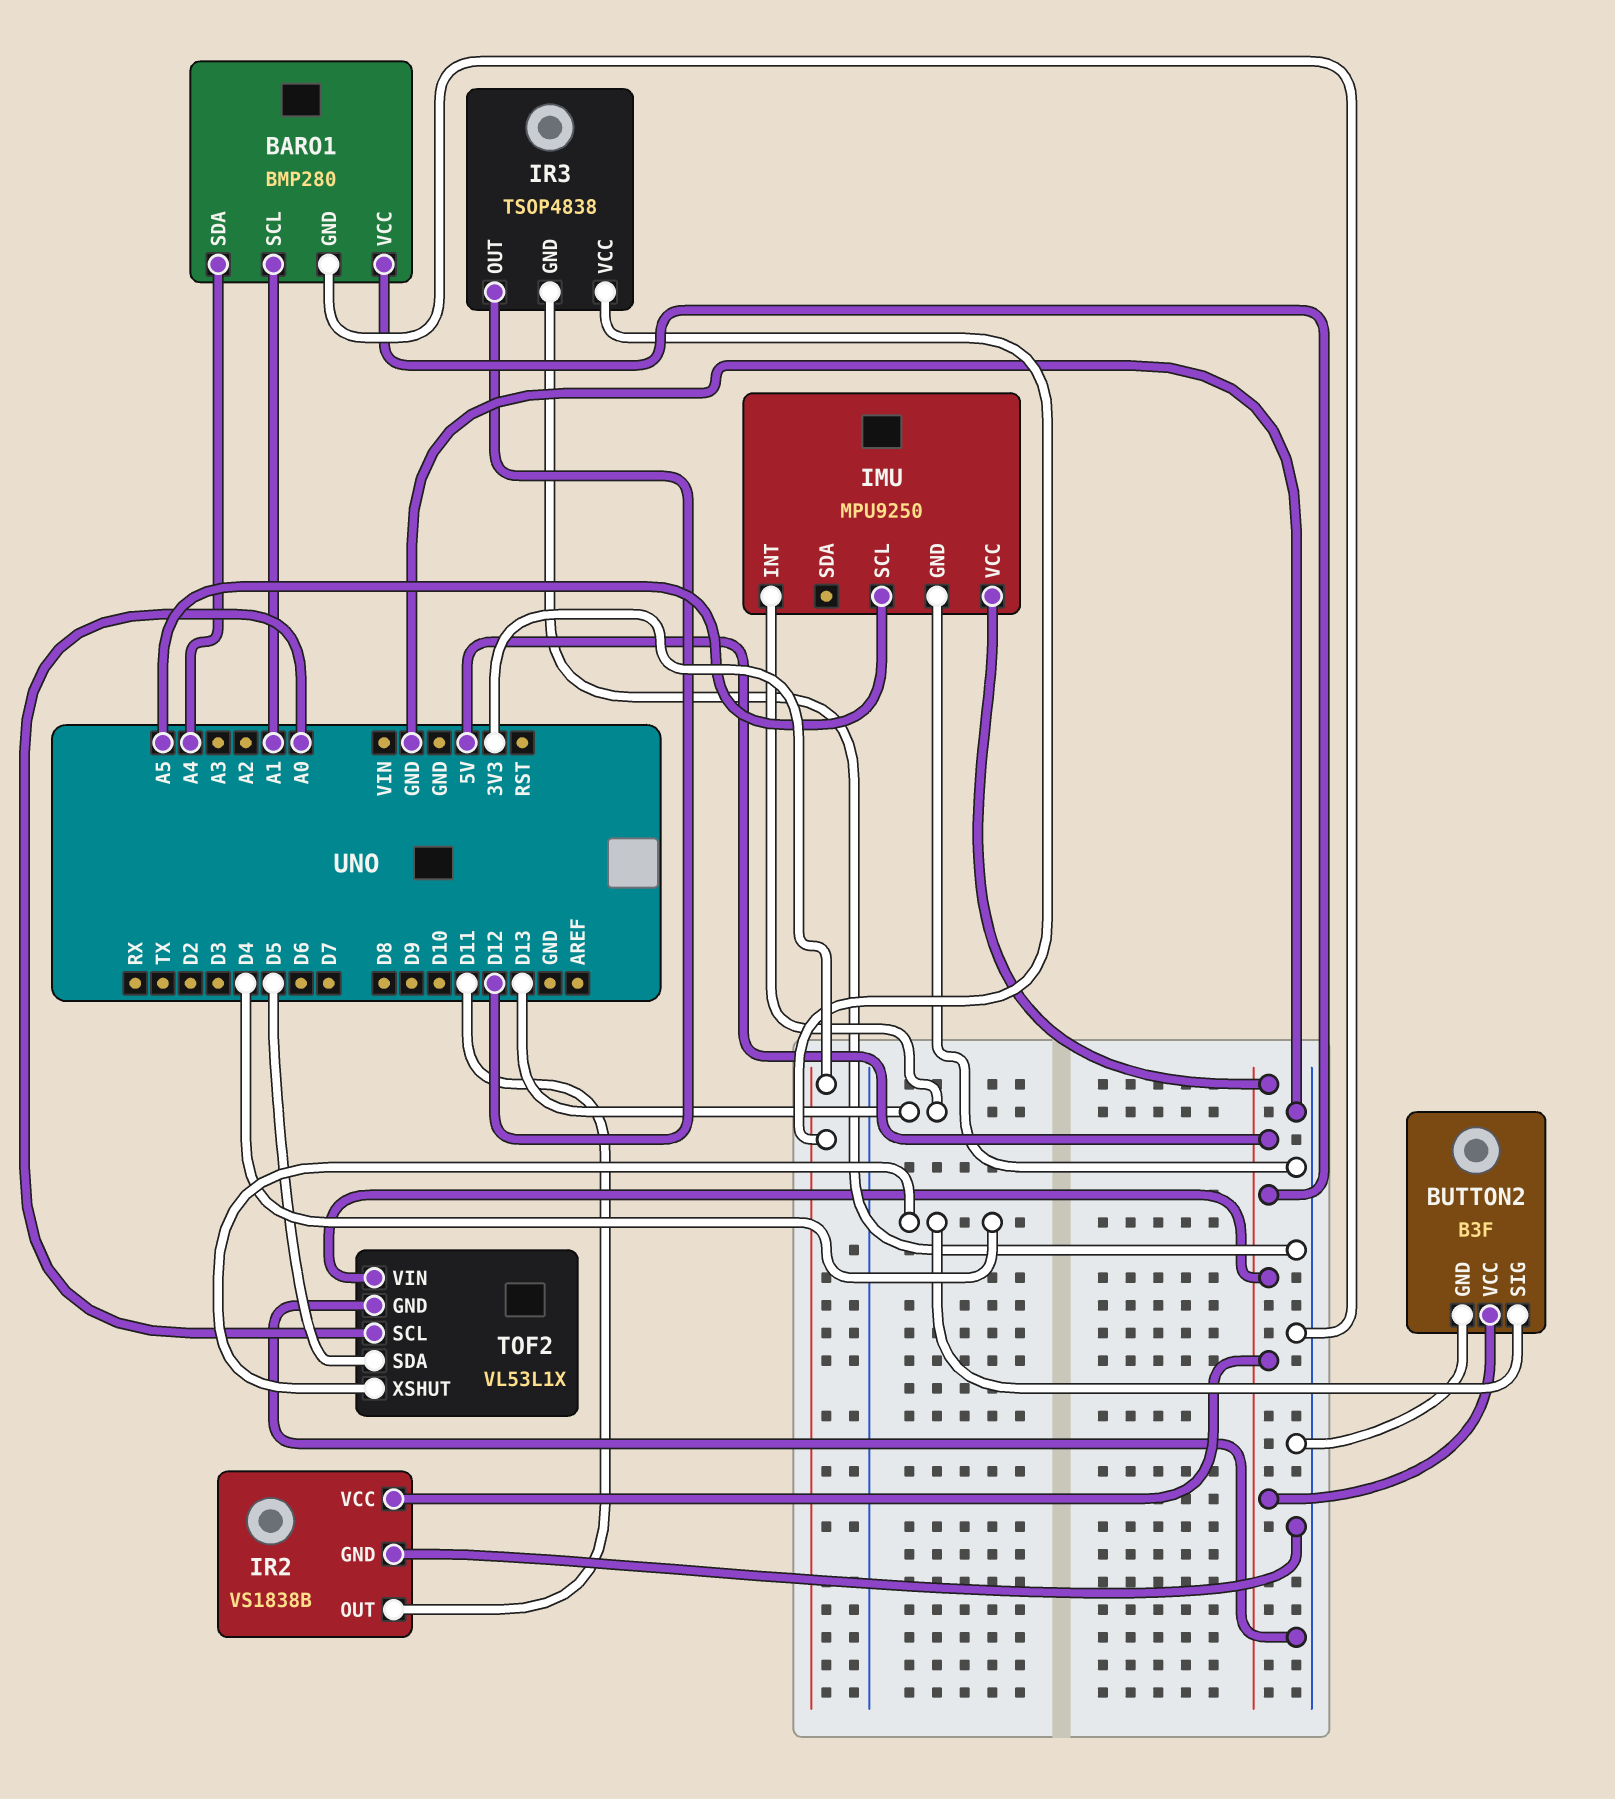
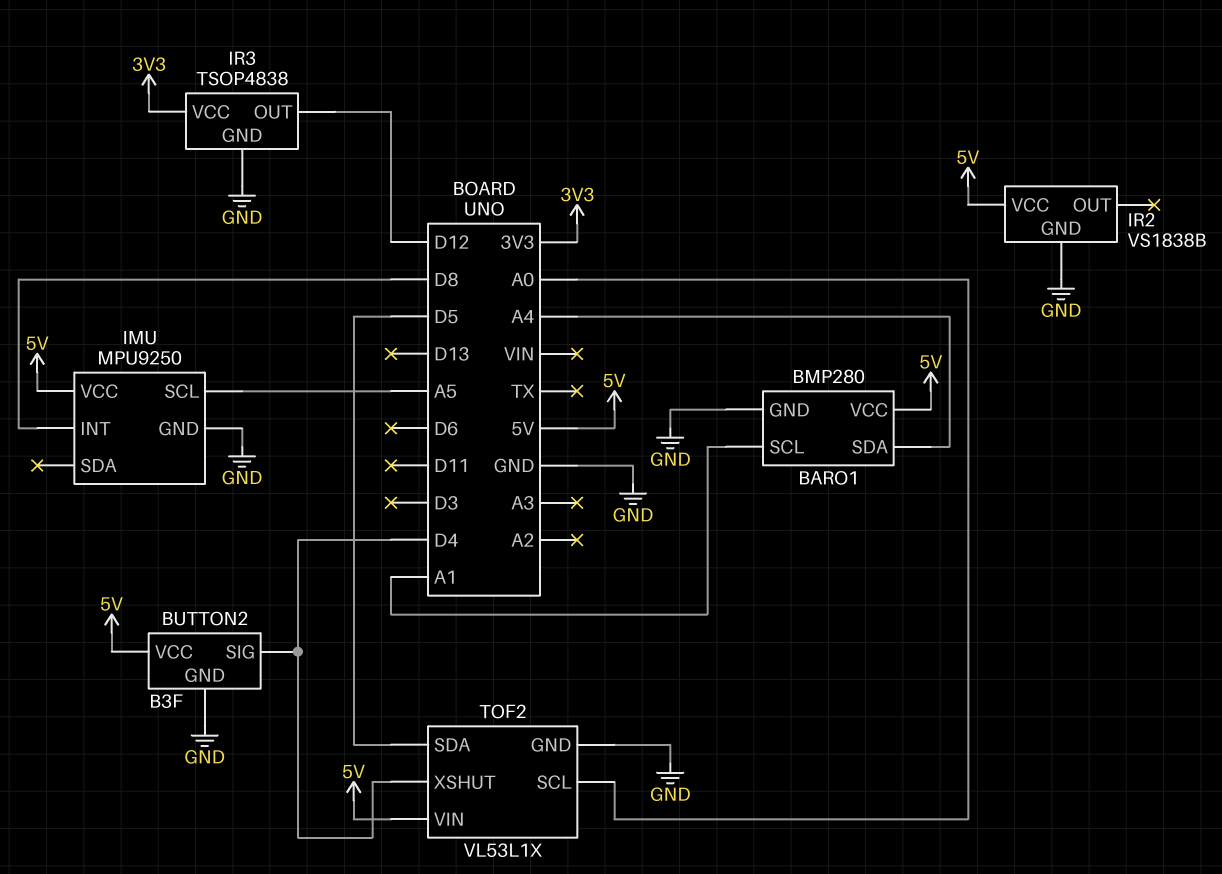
IMU pin INT: D13 -> D8
IR2 pin OUT: D11 -> none

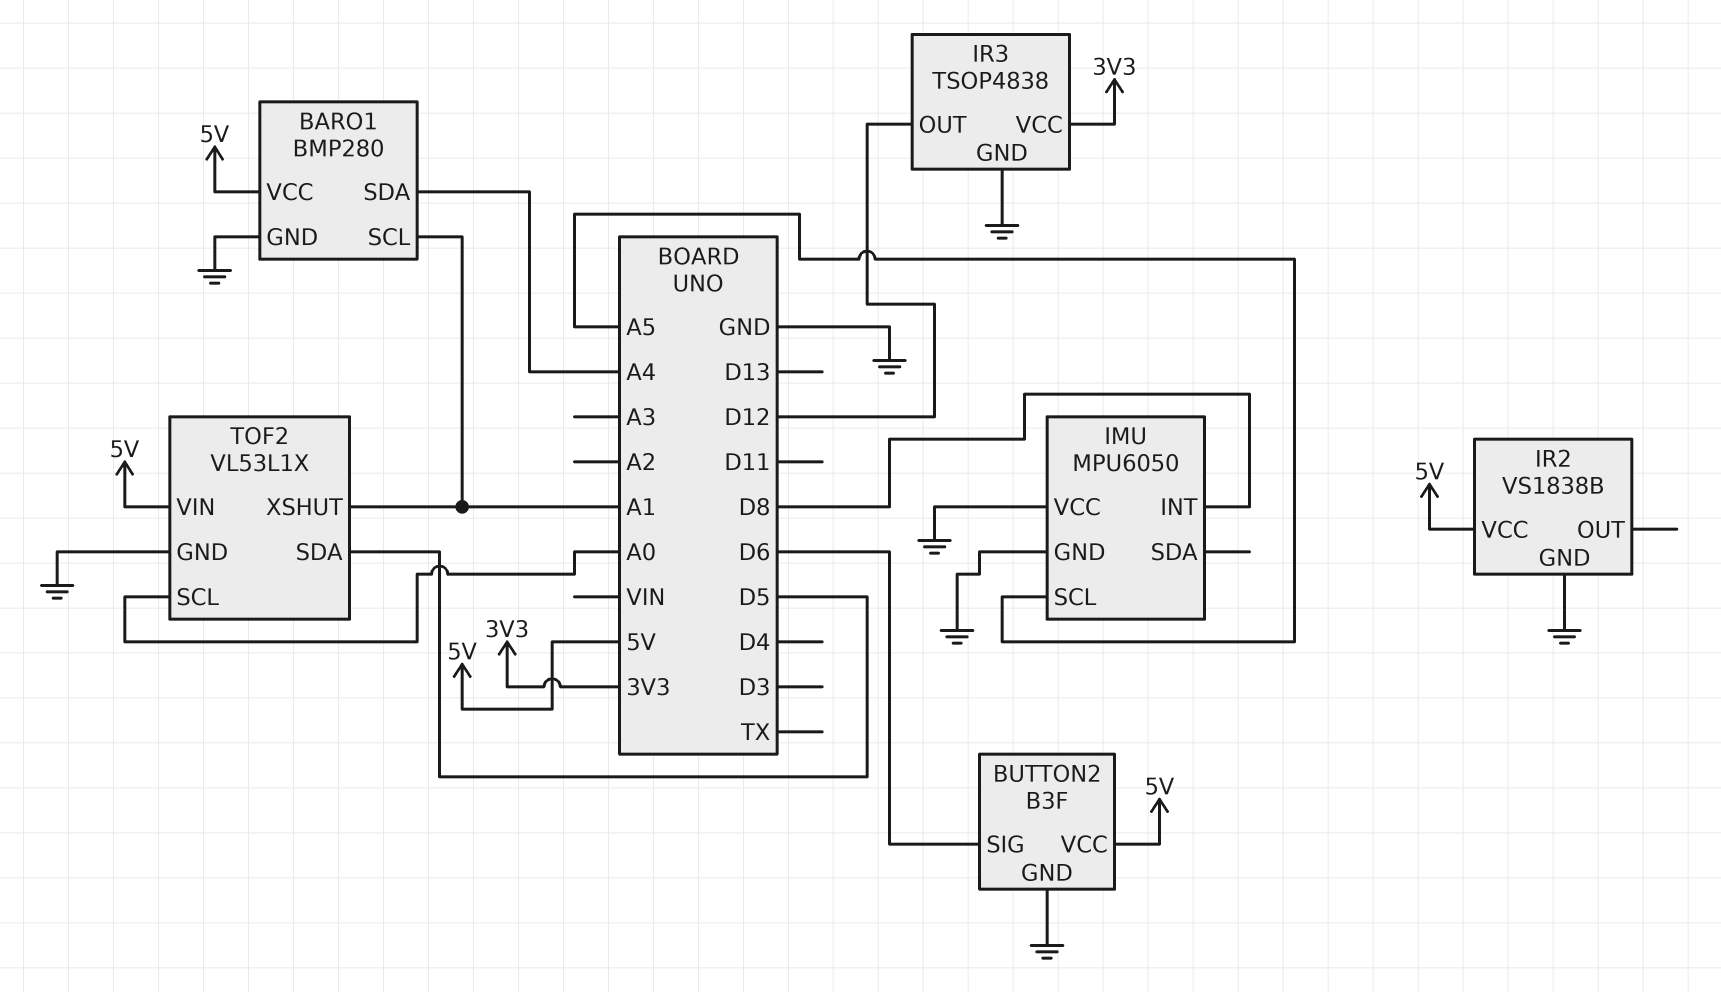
BUTTON2 pin SIG: D4 -> D6
IMU: MPU9250 -> MPU6050
IMU pin VCC: 5V -> GND
TOF2 pin XSHUT: D4 -> A1

